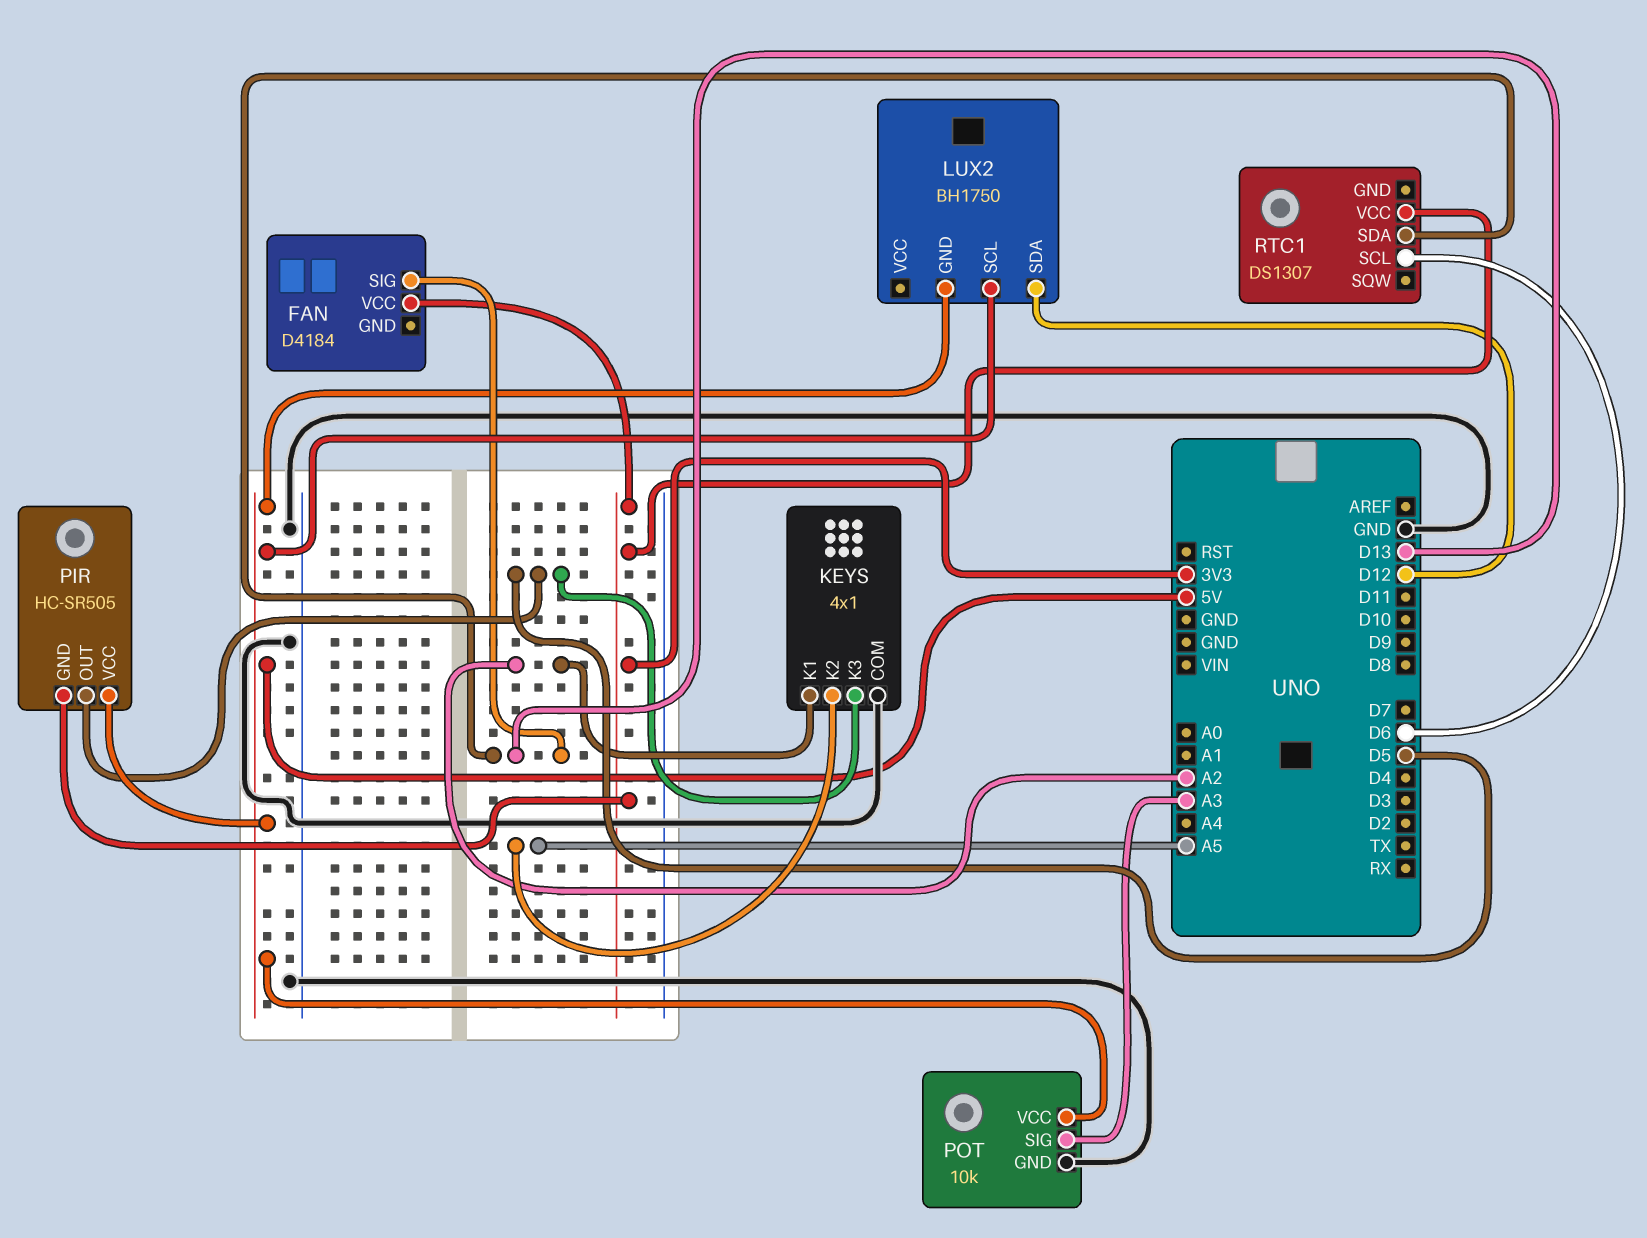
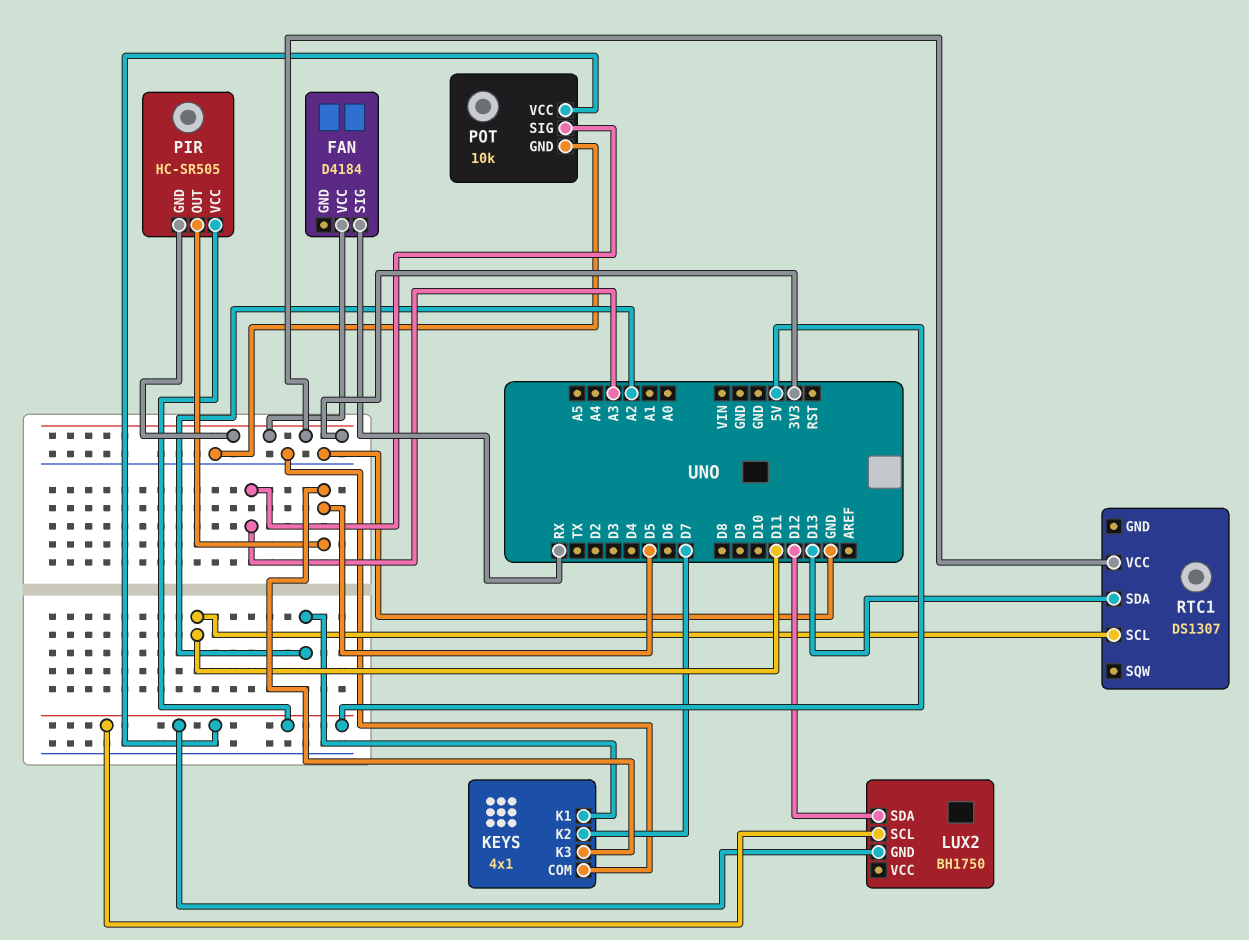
FAN pin SIG: D13 -> RX
KEYS pin K2: A5 -> D7
RTC1 pin SCL: D6 -> D11

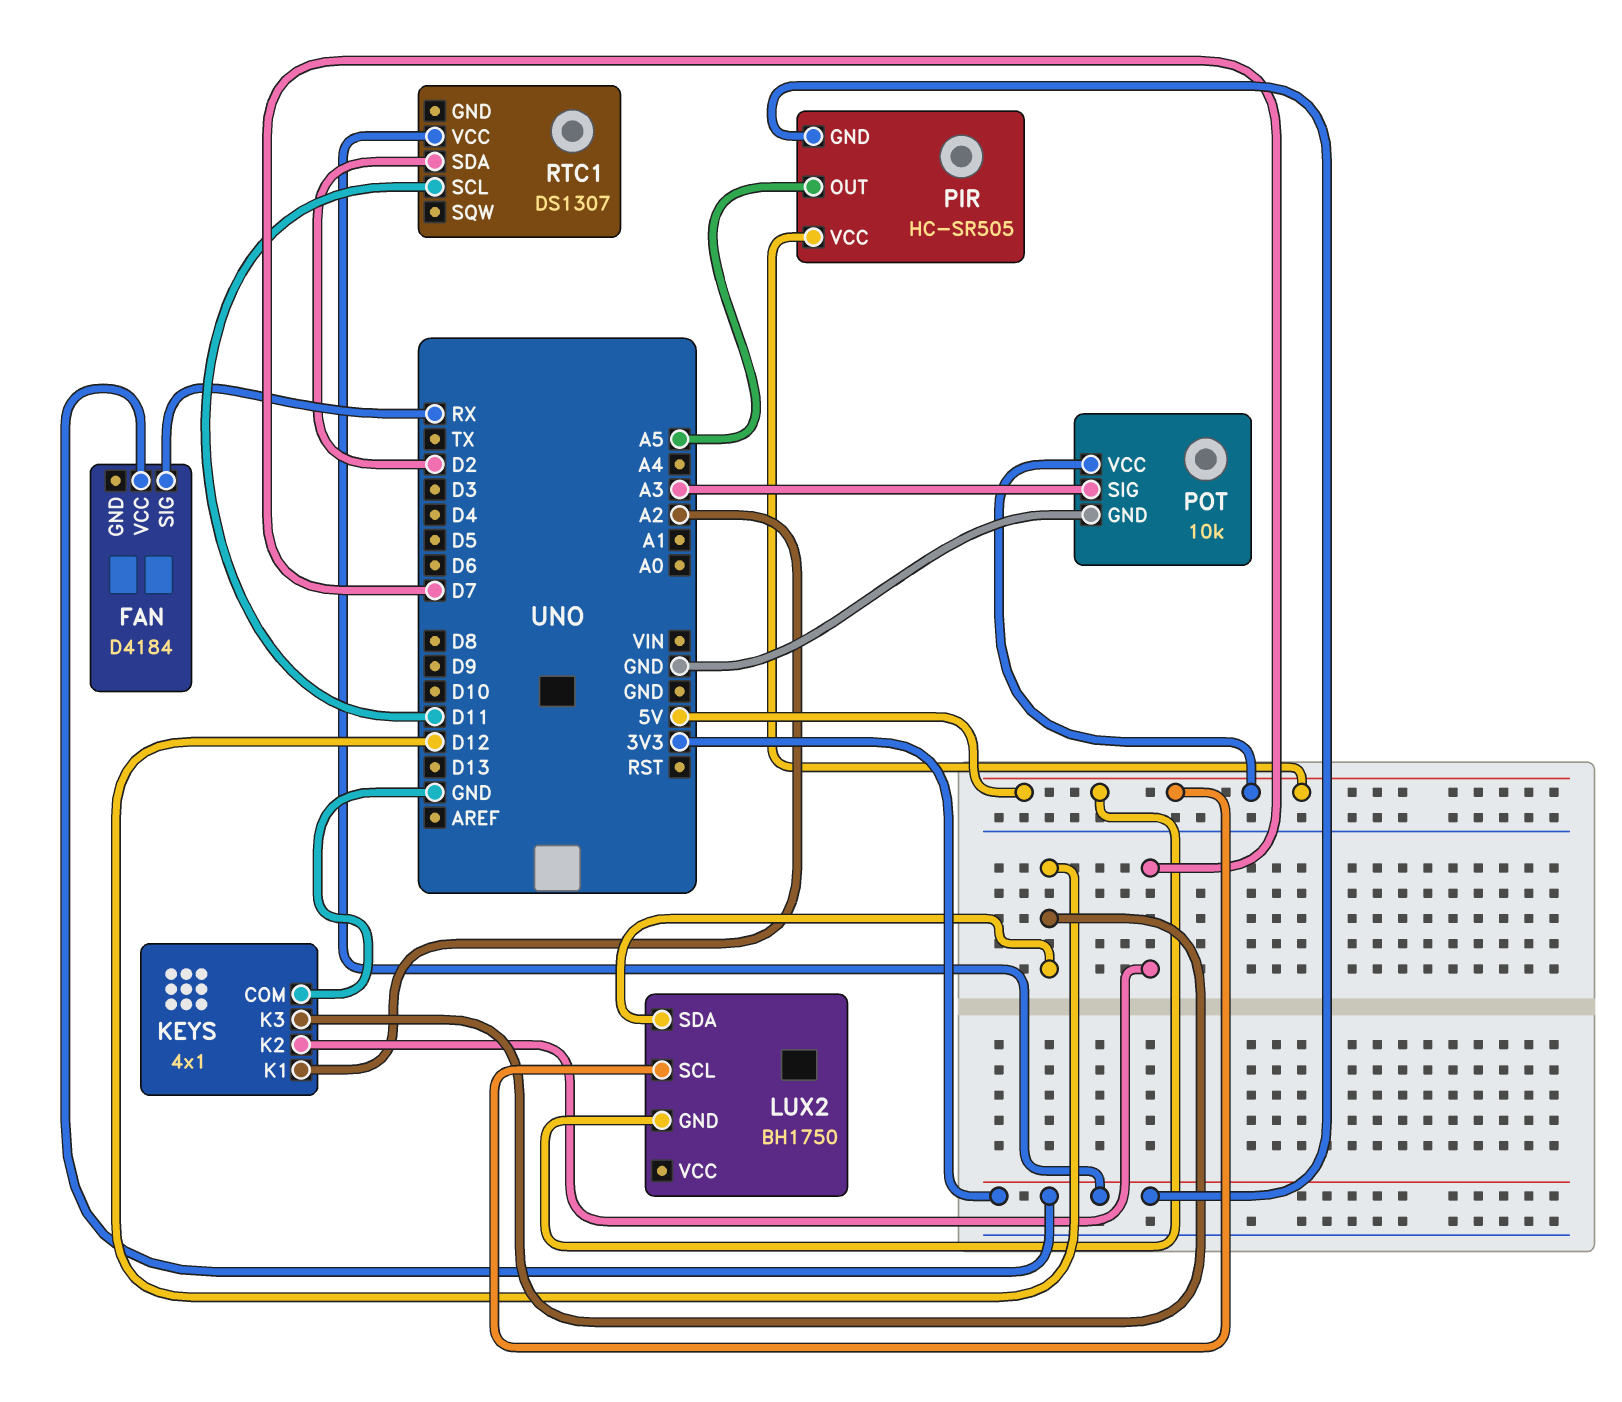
KEYS pin K3: D5 -> D12
PIR pin OUT: D5 -> A5
RTC1 pin SDA: D13 -> D2

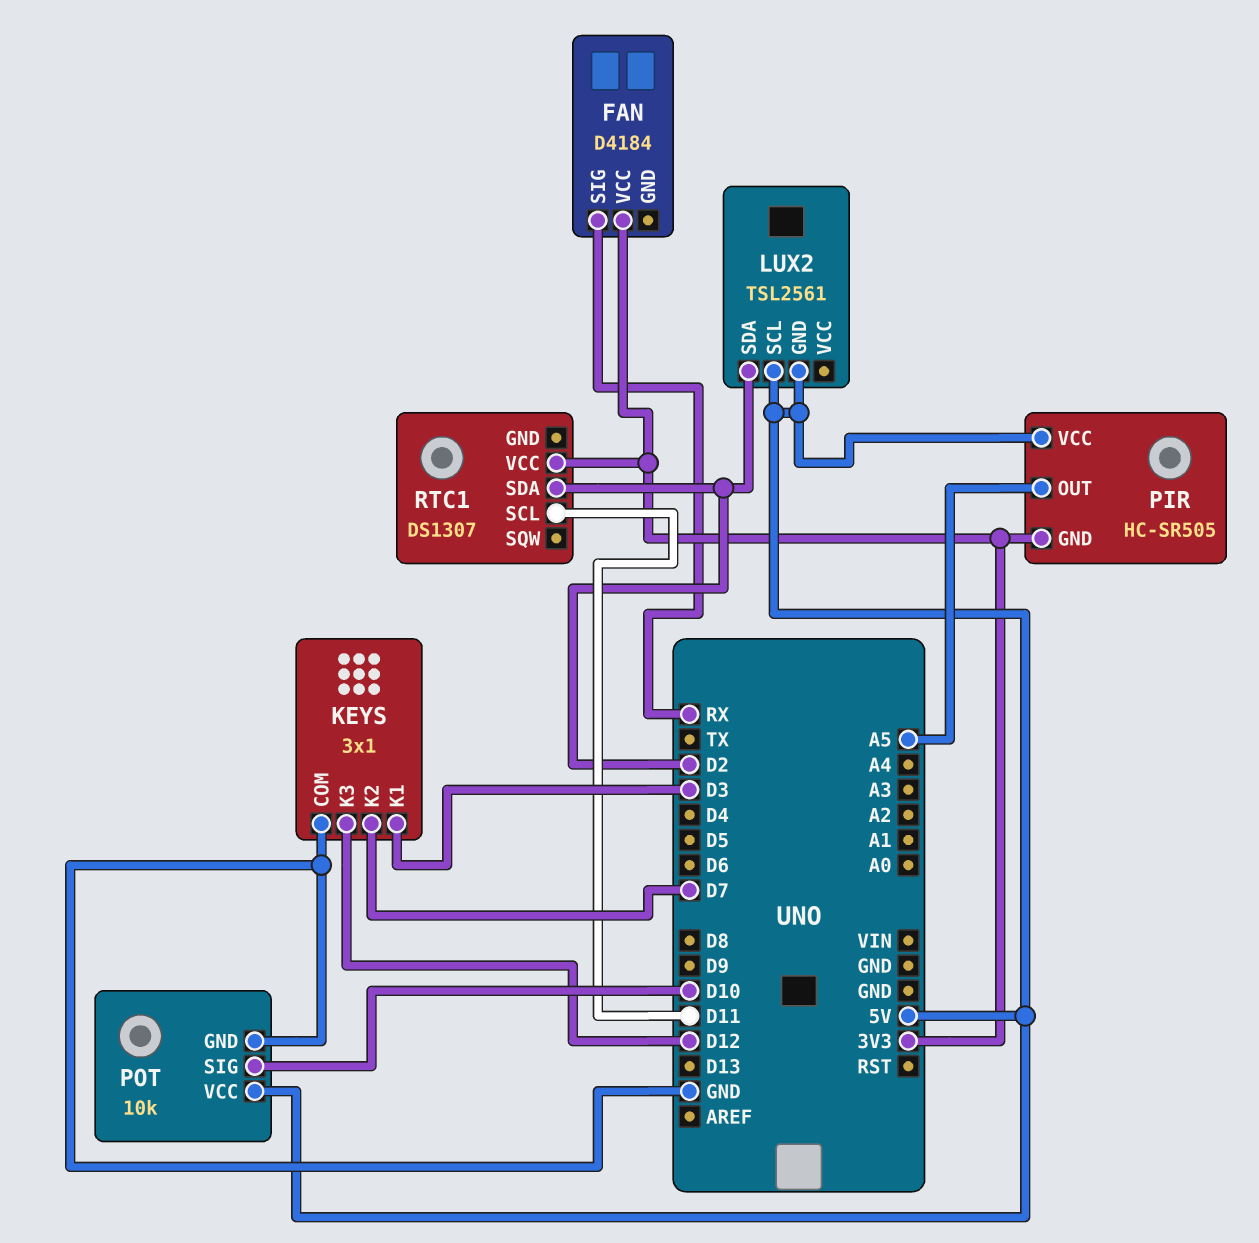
KEYS: 4x1 -> 3x1
KEYS pin K1: A2 -> D3
LUX2: BH1750 -> TSL2561
LUX2 pin SDA: D12 -> D2
POT pin SIG: A3 -> D10

